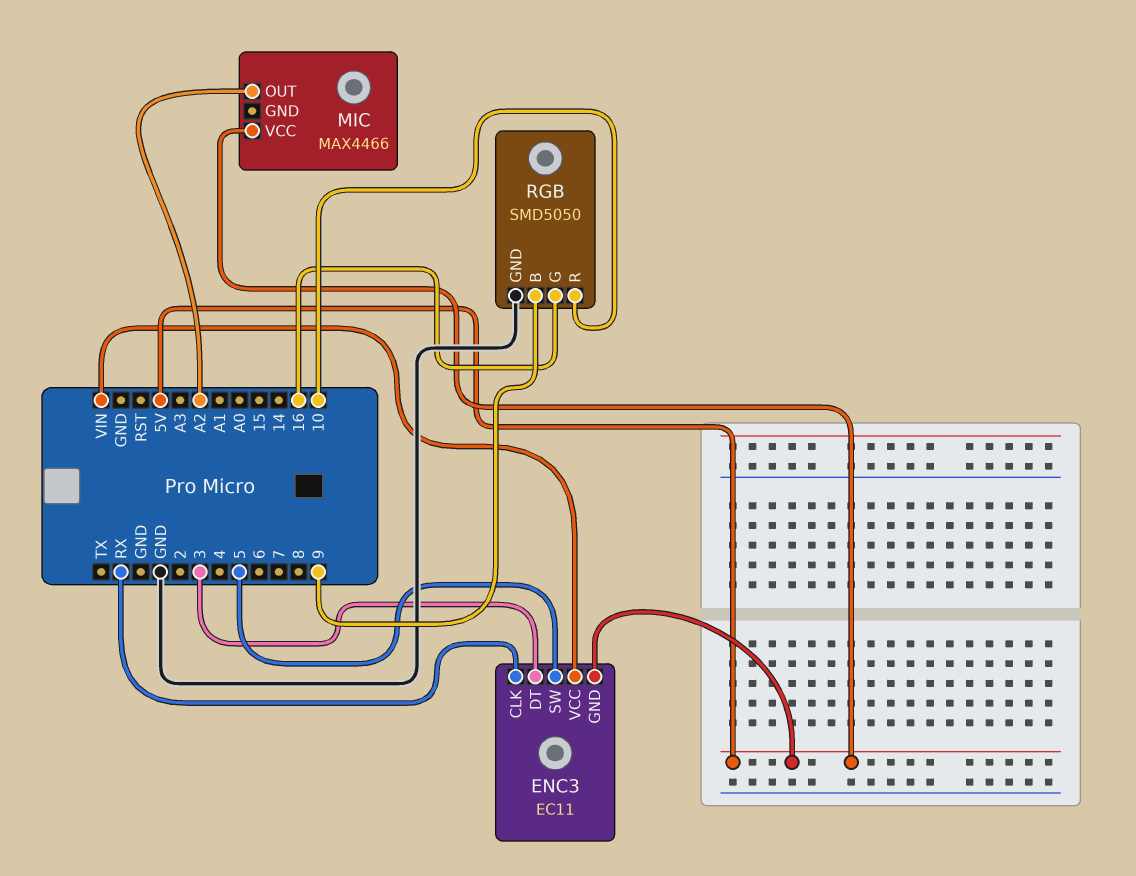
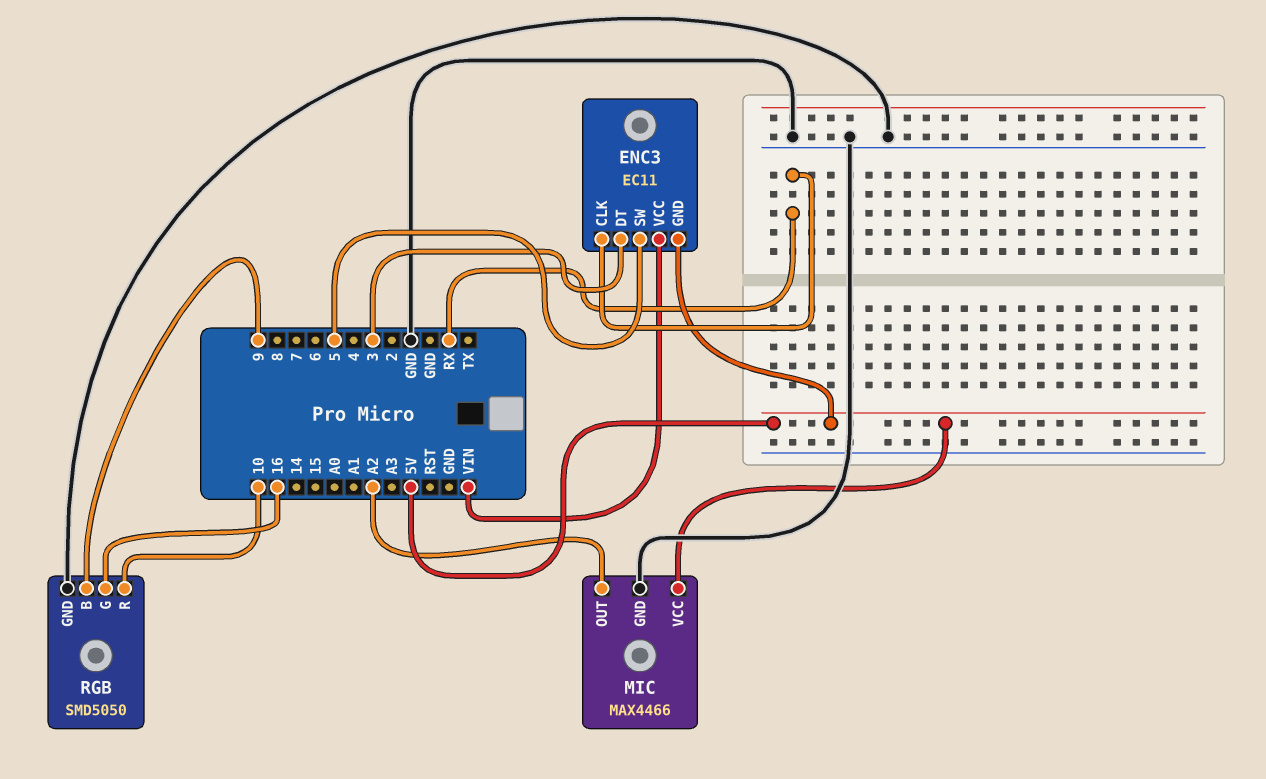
MIC pin GND: none -> GND

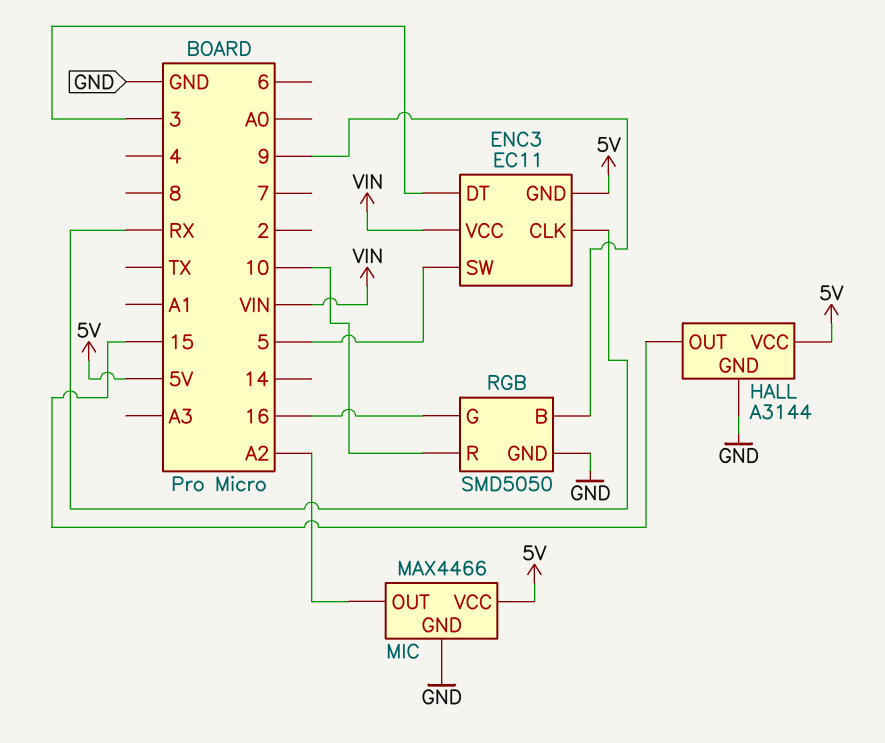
HALL: none -> A3144
HALL pin GND: none -> GND
HALL pin OUT: none -> 15
HALL pin VCC: none -> 5V

